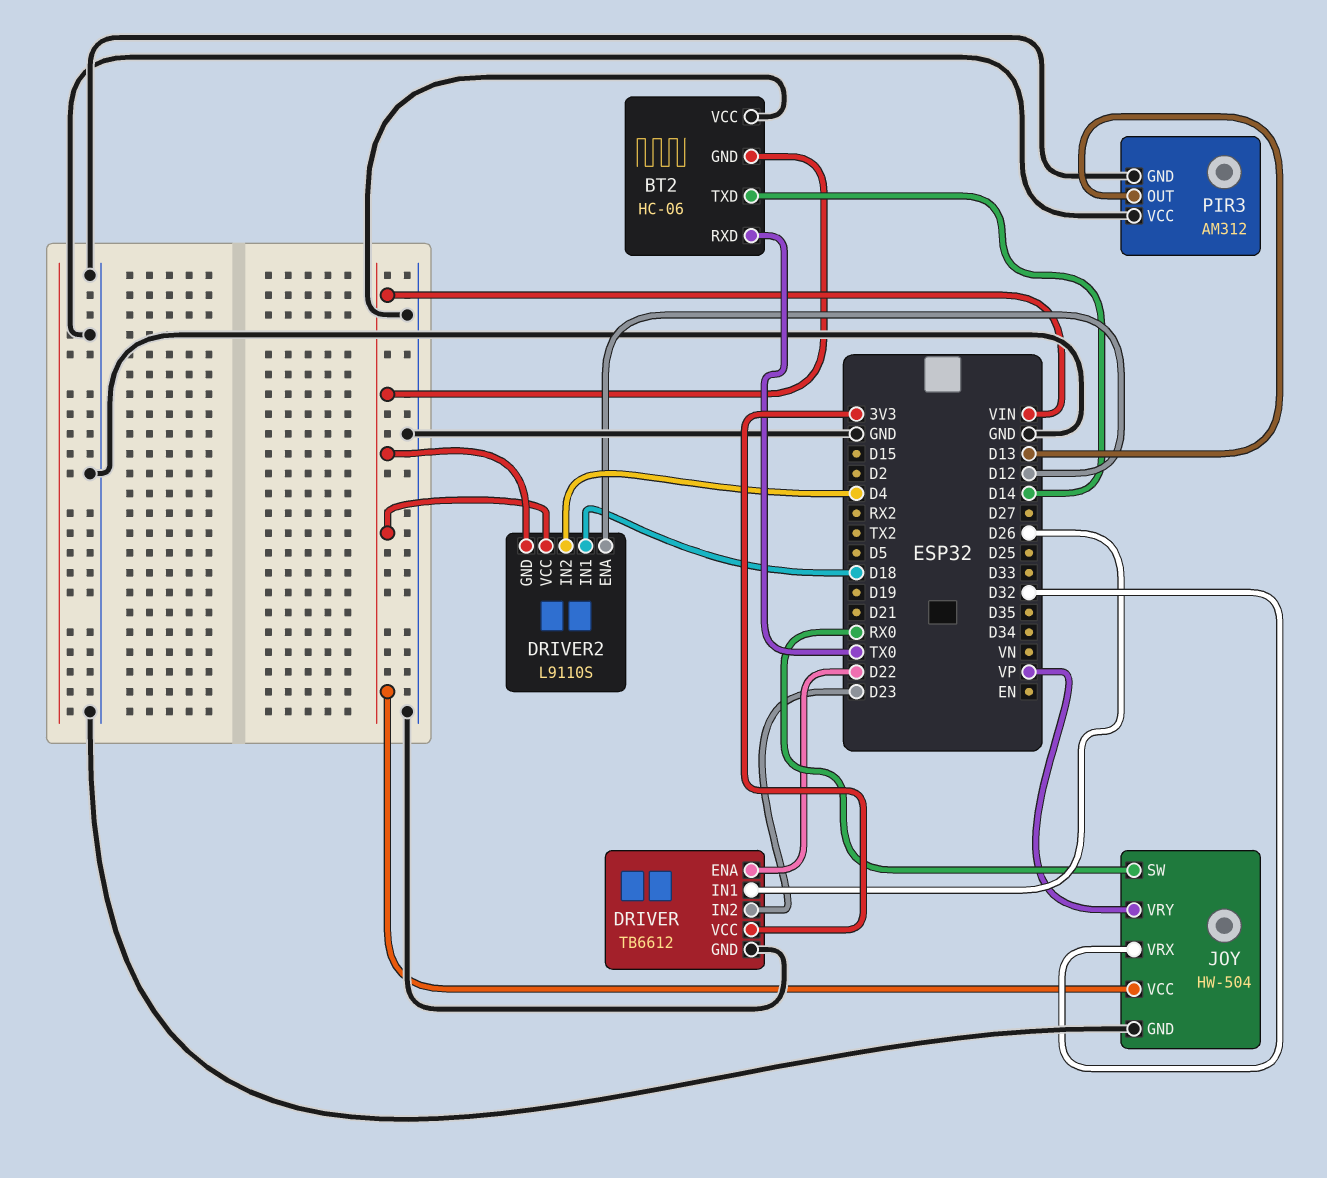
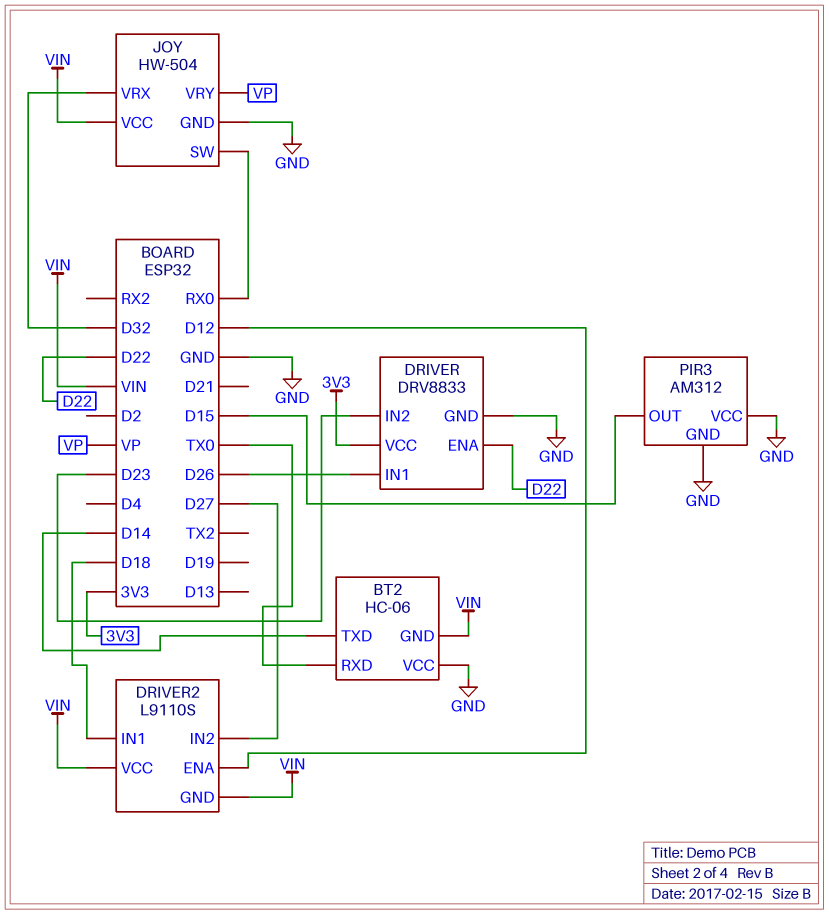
DRIVER: TB6612 -> DRV8833
DRIVER2 pin IN2: D4 -> D27
PIR3 pin OUT: D13 -> D15

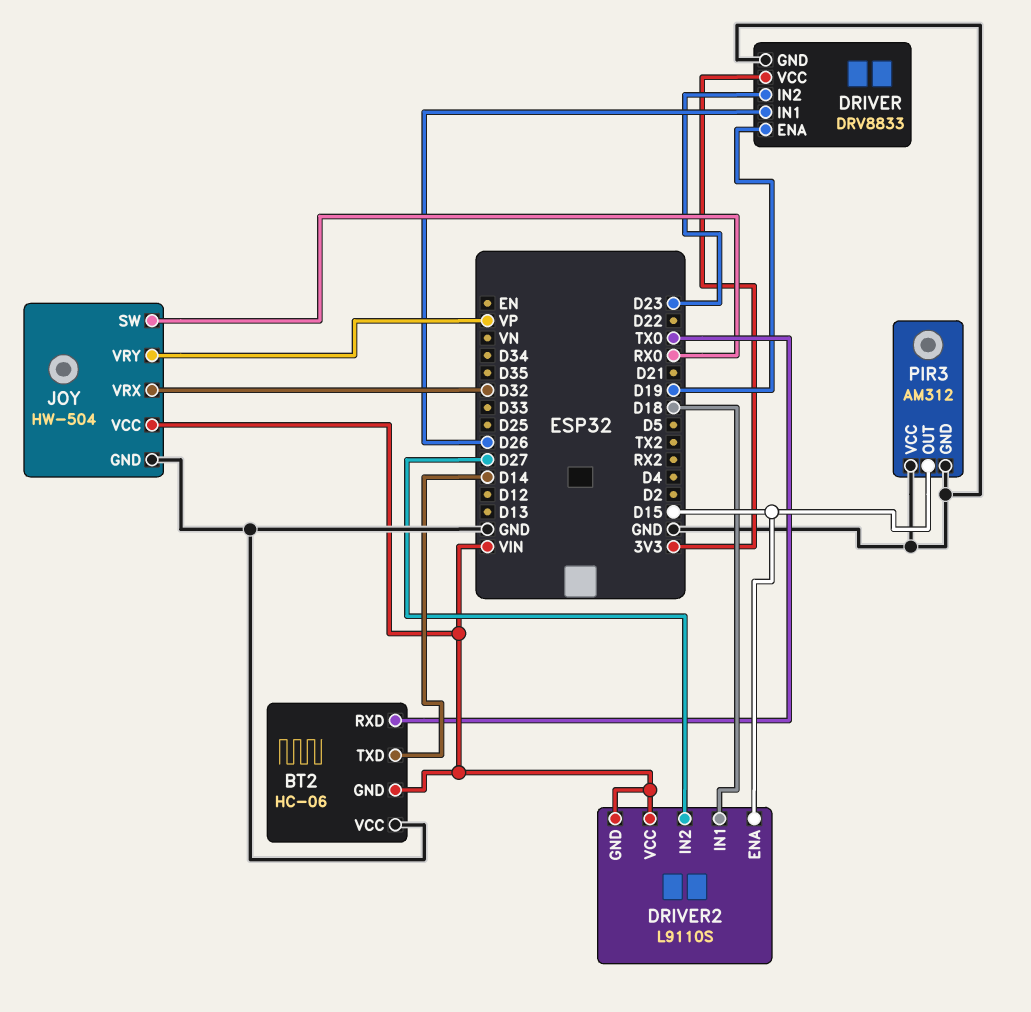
DRIVER pin ENA: D22 -> D19
DRIVER2 pin ENA: D12 -> D15

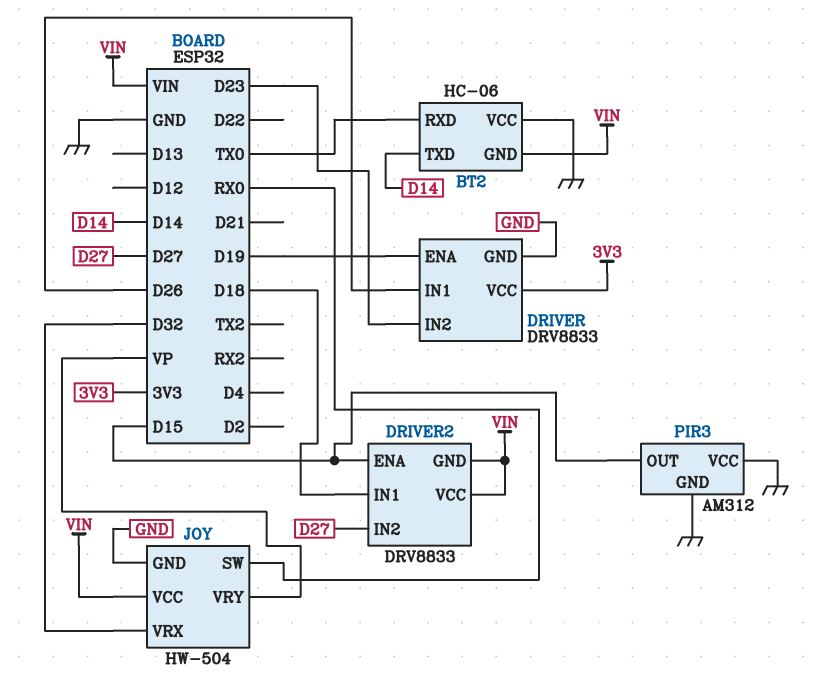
DRIVER2: L9110S -> DRV8833

